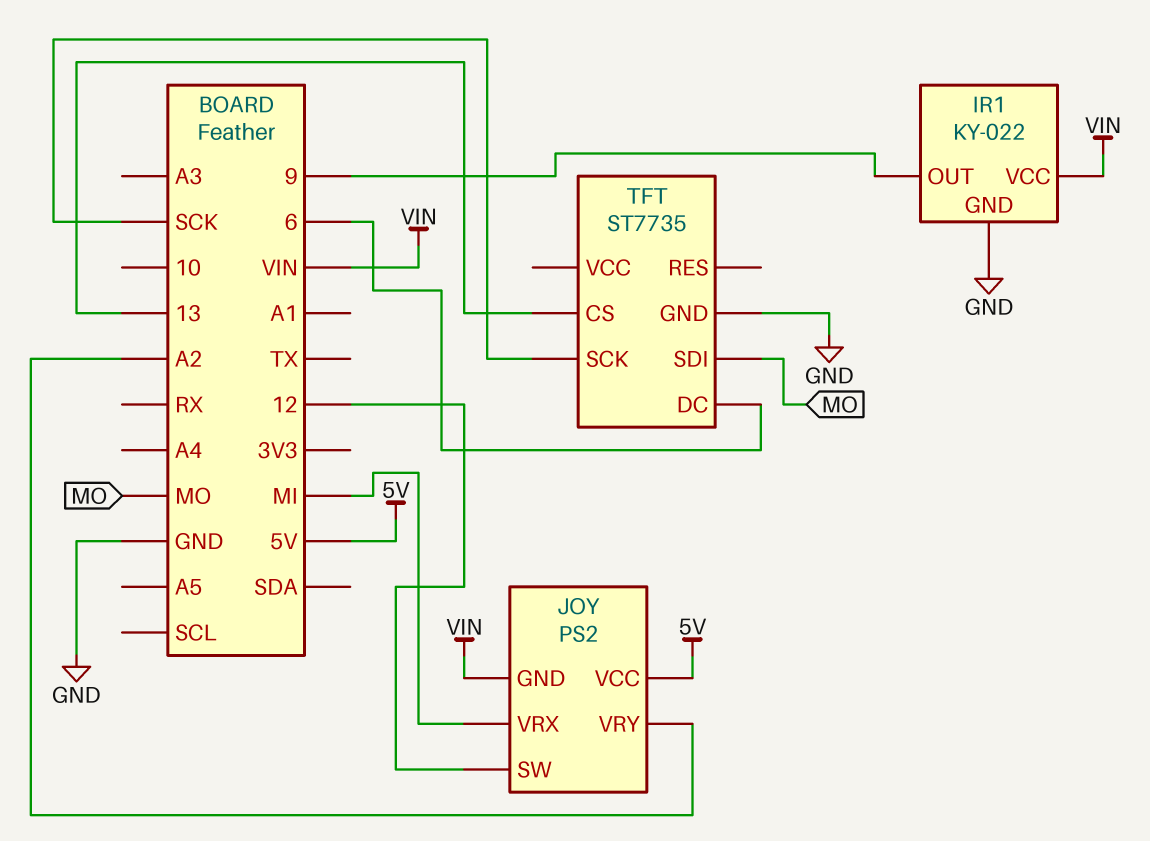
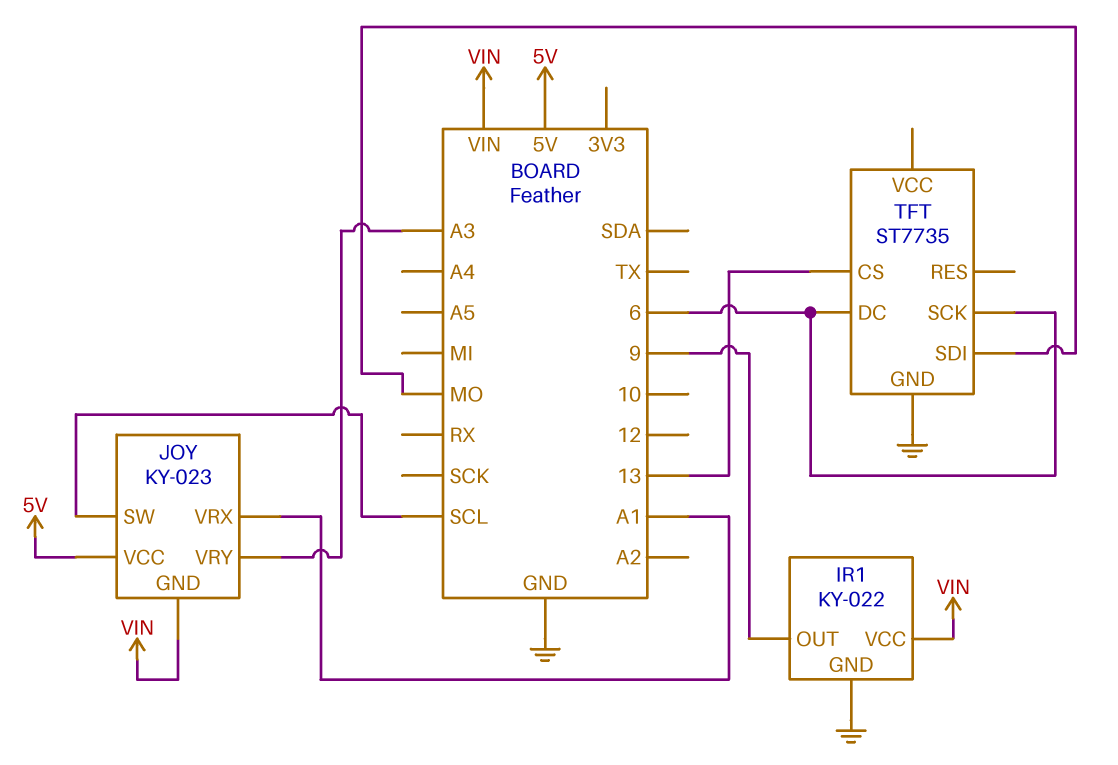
JOY: PS2 -> KY-023
JOY pin SW: 12 -> SCL
JOY pin VRX: MI -> A1
JOY pin VRY: A2 -> A3
TFT pin SCK: SCK -> 6

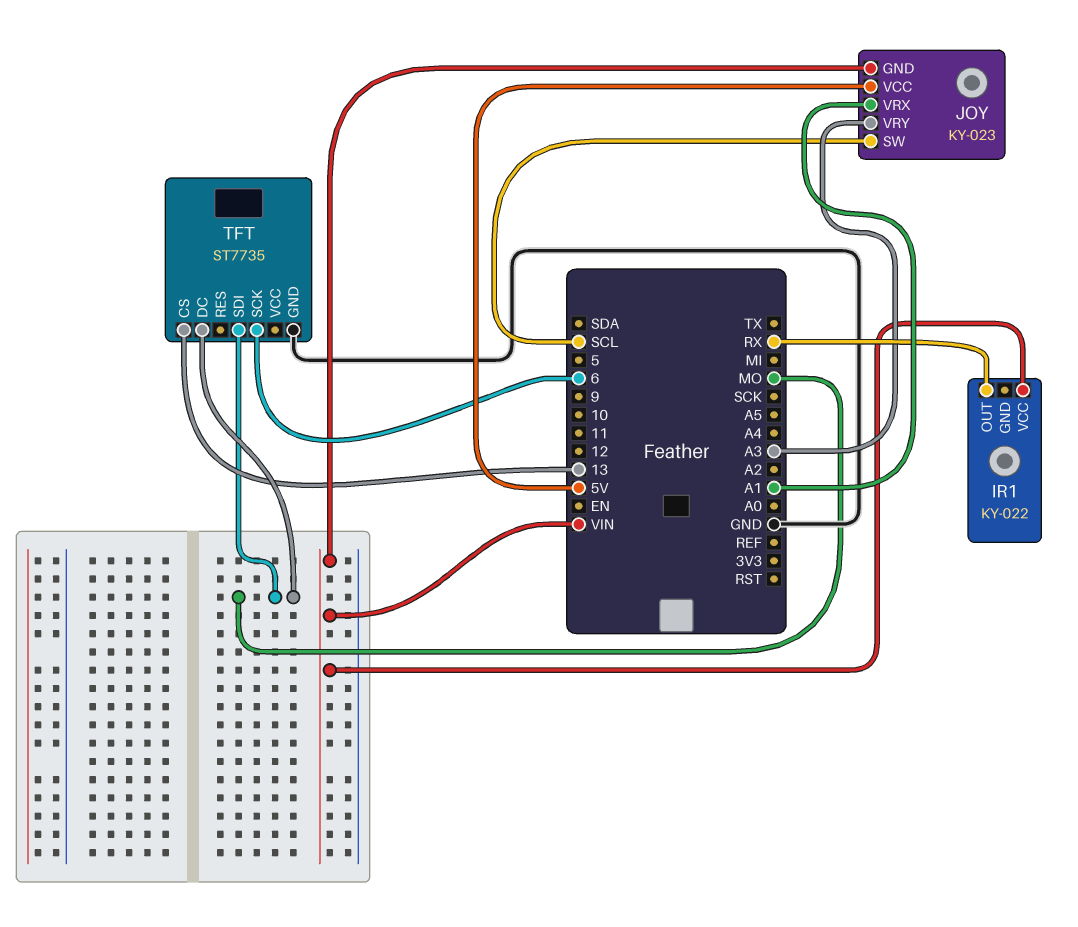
IR1 pin GND: GND -> none
IR1 pin OUT: 9 -> RX
TFT pin DC: 6 -> MO

